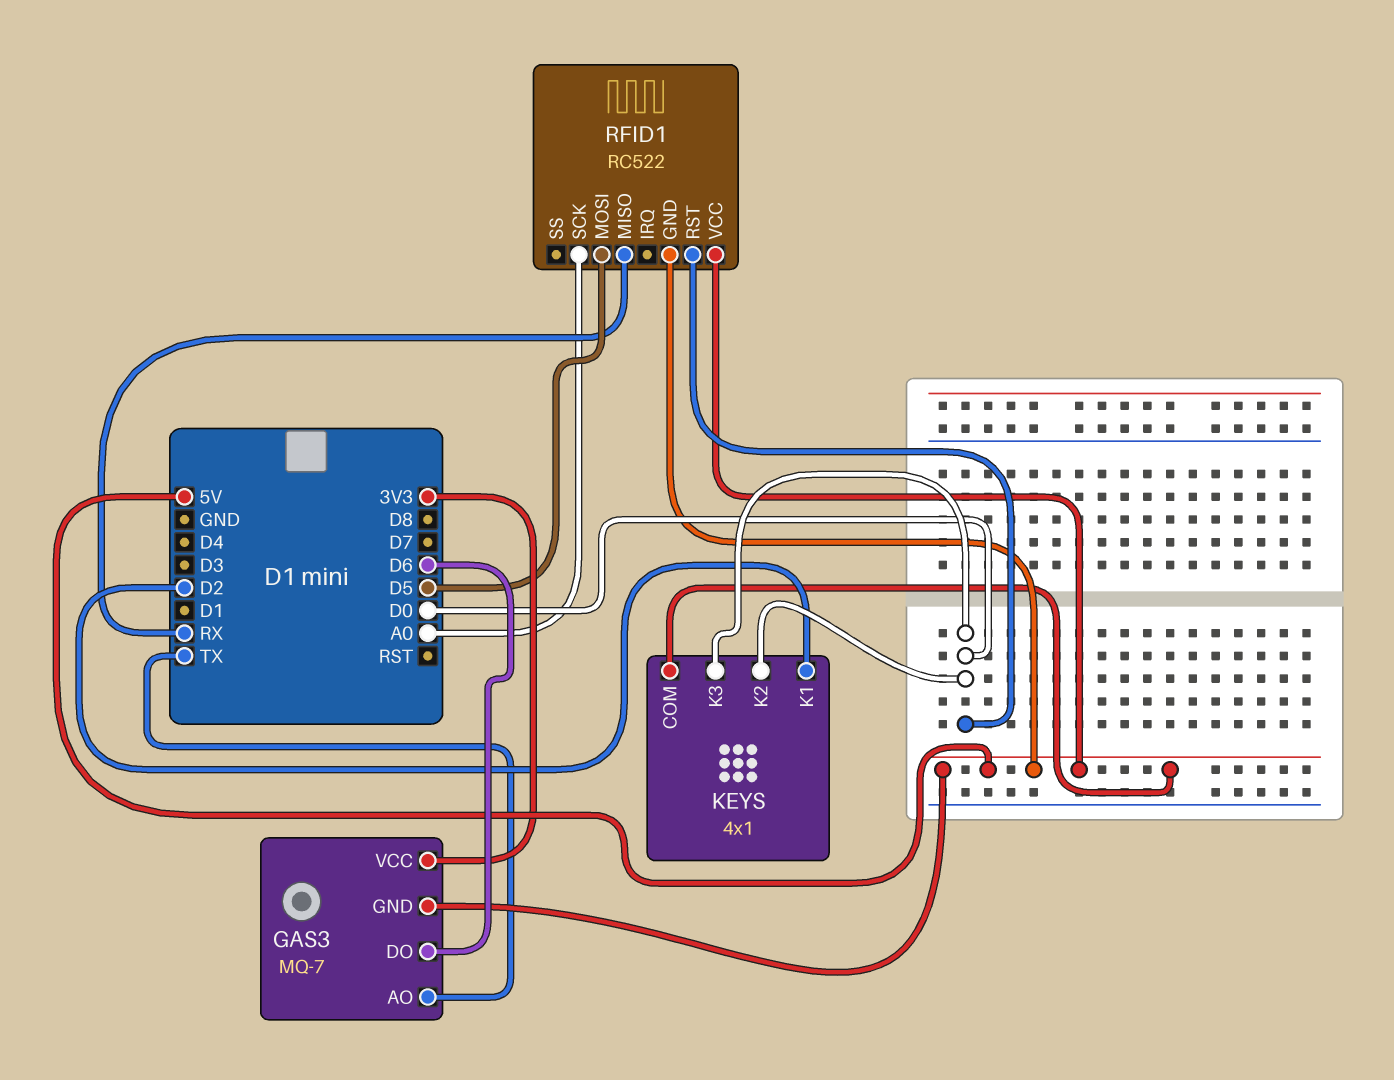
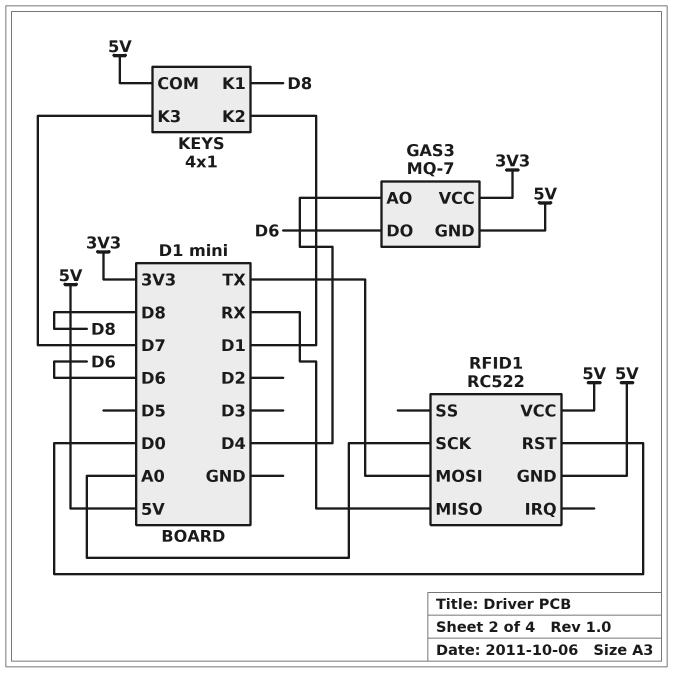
GAS3 pin AO: TX -> D4
KEYS pin K1: D2 -> D8
KEYS pin K2: D0 -> D1
KEYS pin K3: D0 -> D7
RFID1 pin MOSI: D5 -> TX

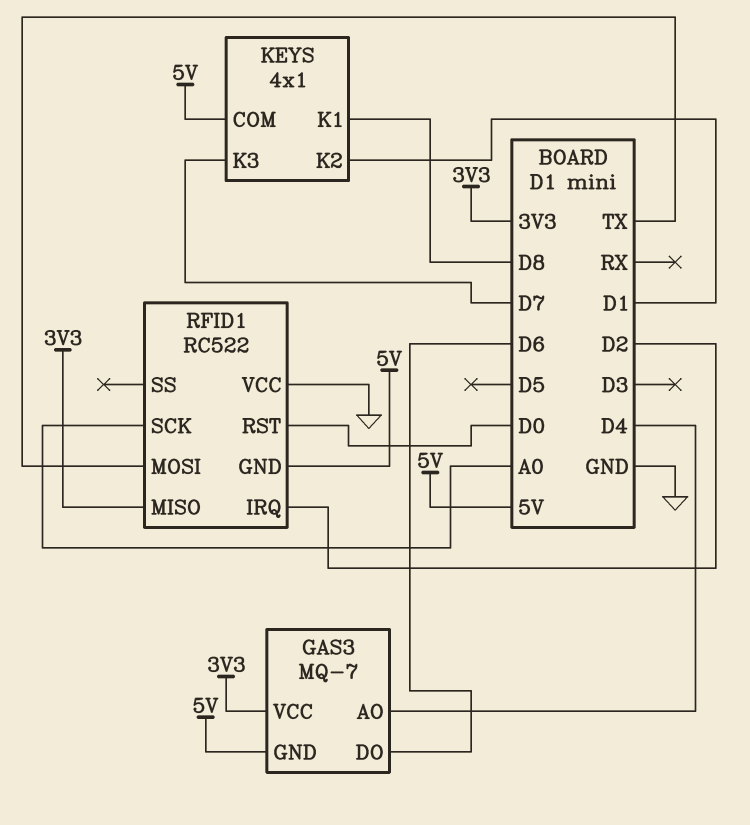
RFID1 pin IRQ: none -> D2
RFID1 pin MISO: RX -> 3V3
RFID1 pin VCC: 5V -> GND

